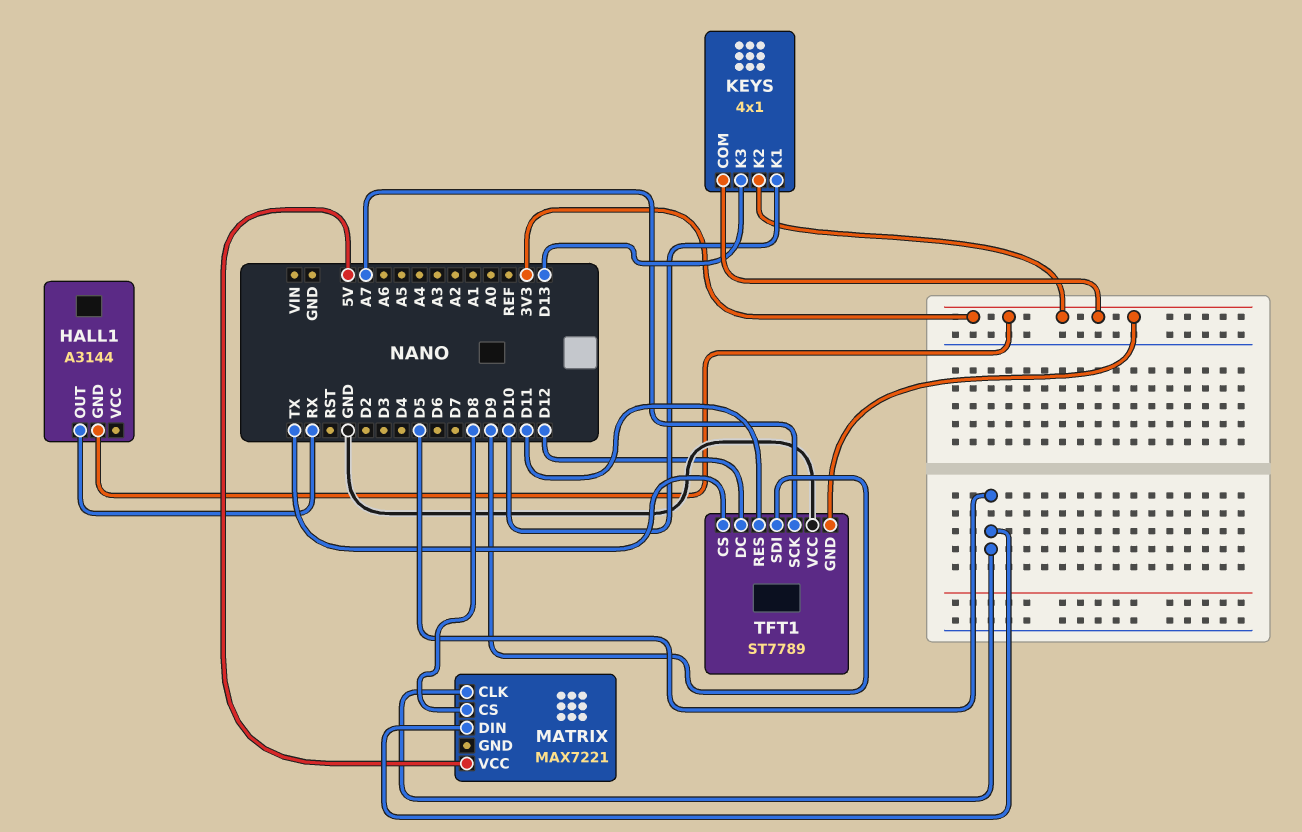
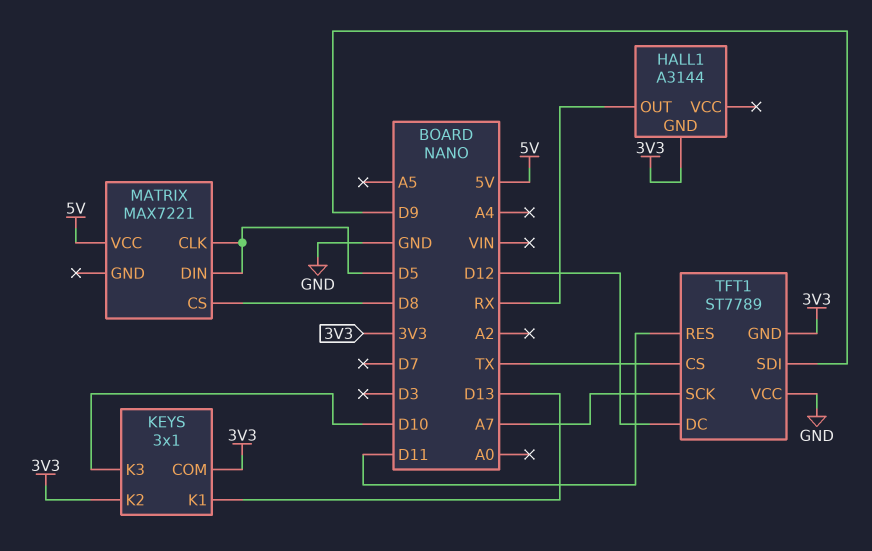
KEYS: 4x1 -> 3x1
KEYS pin K1: D10 -> D13
KEYS pin K3: D13 -> D10

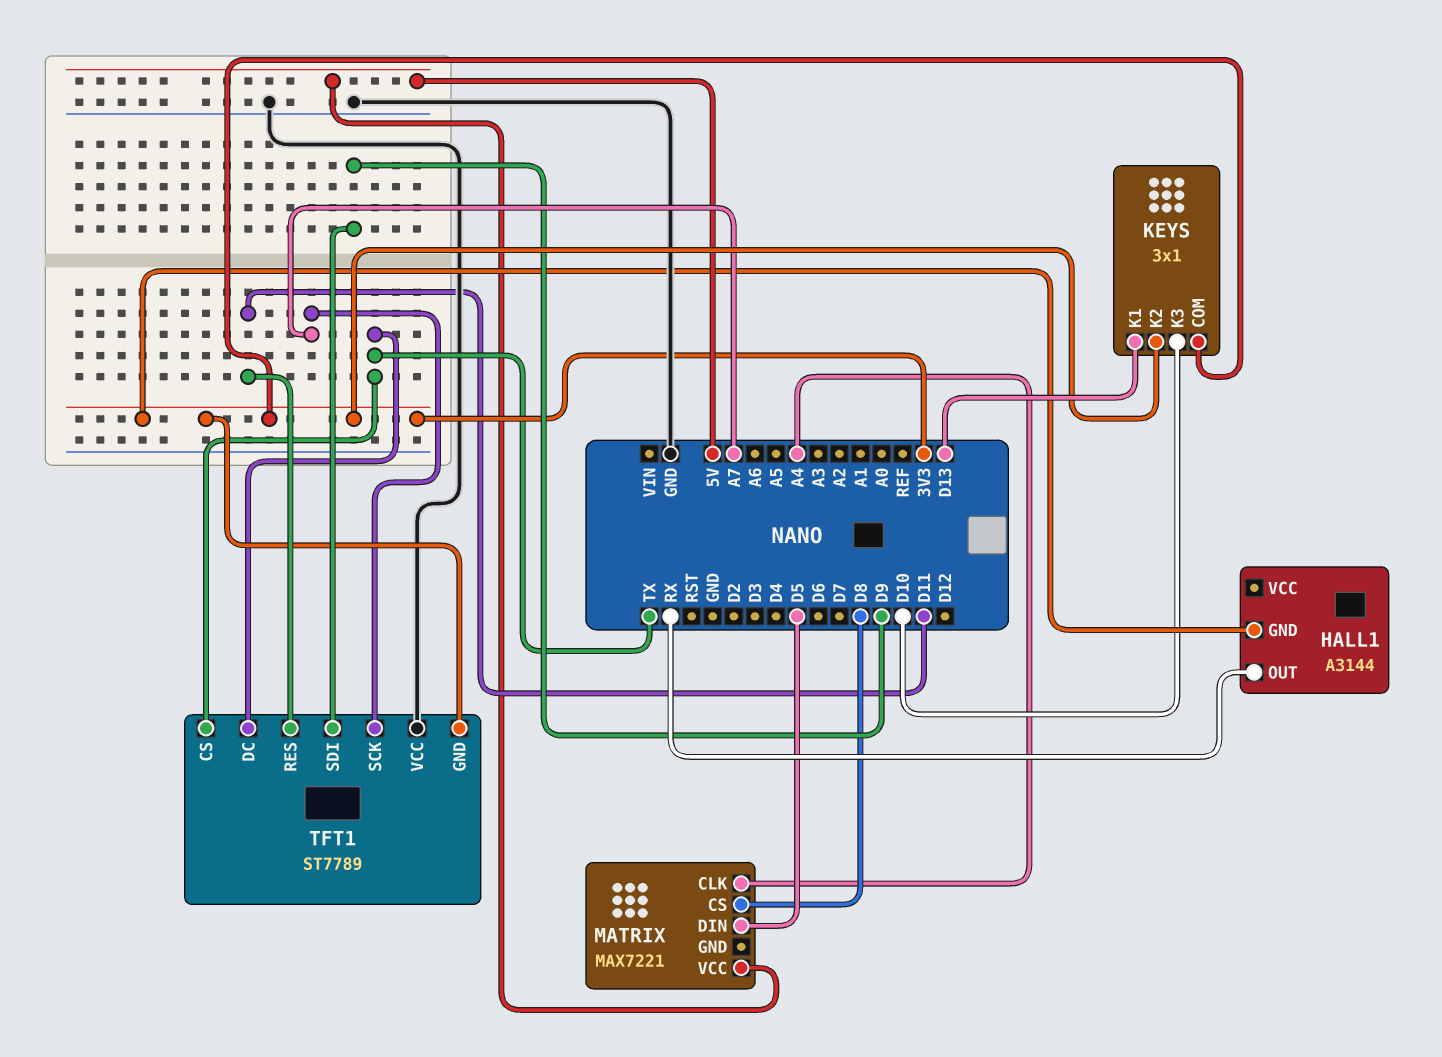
MATRIX pin CLK: D5 -> A4
TFT1 pin DC: D12 -> TX

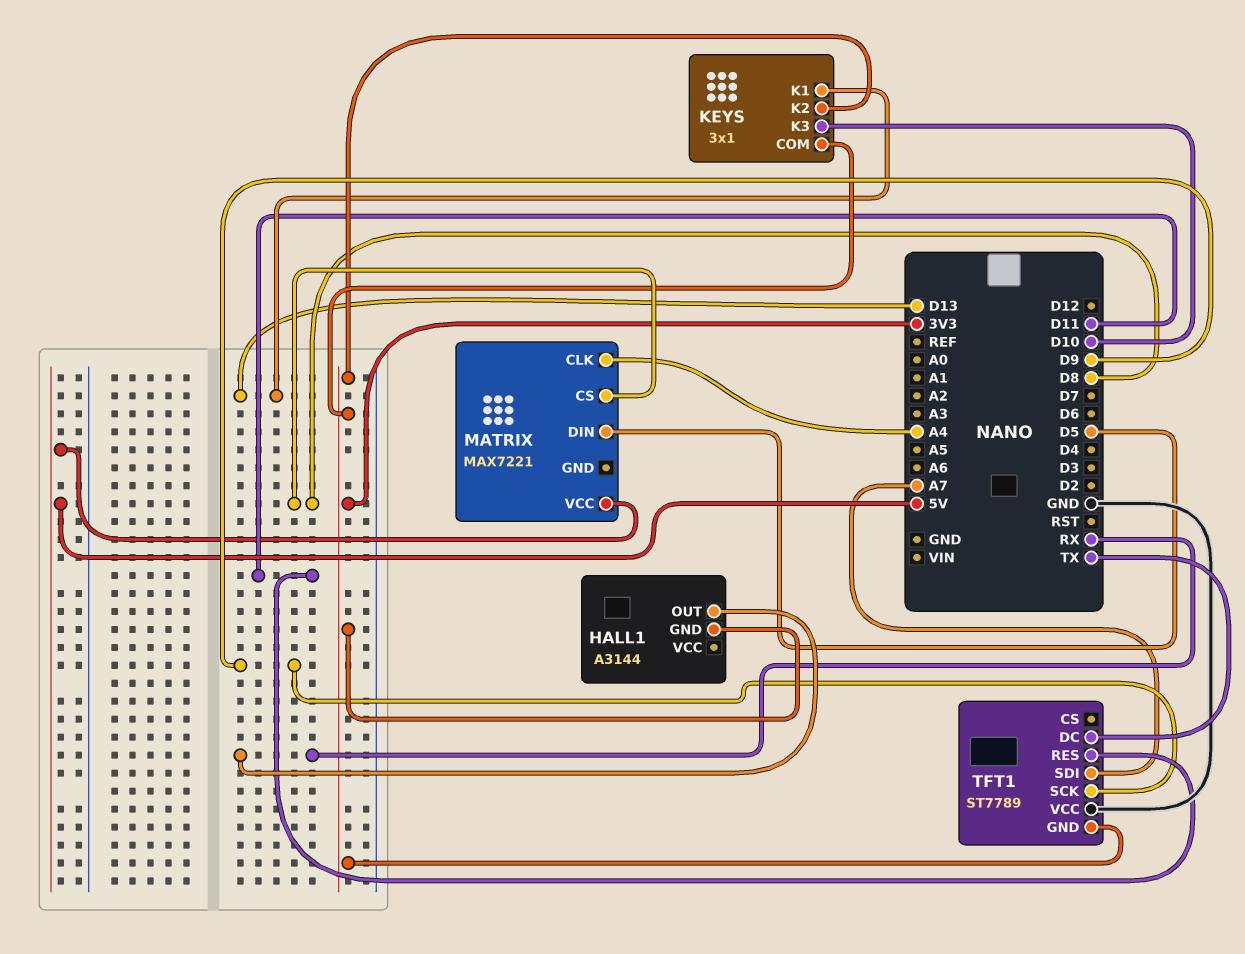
TFT1 pin CS: TX -> none
TFT1 pin SCK: A7 -> D9
TFT1 pin SDI: D9 -> A7

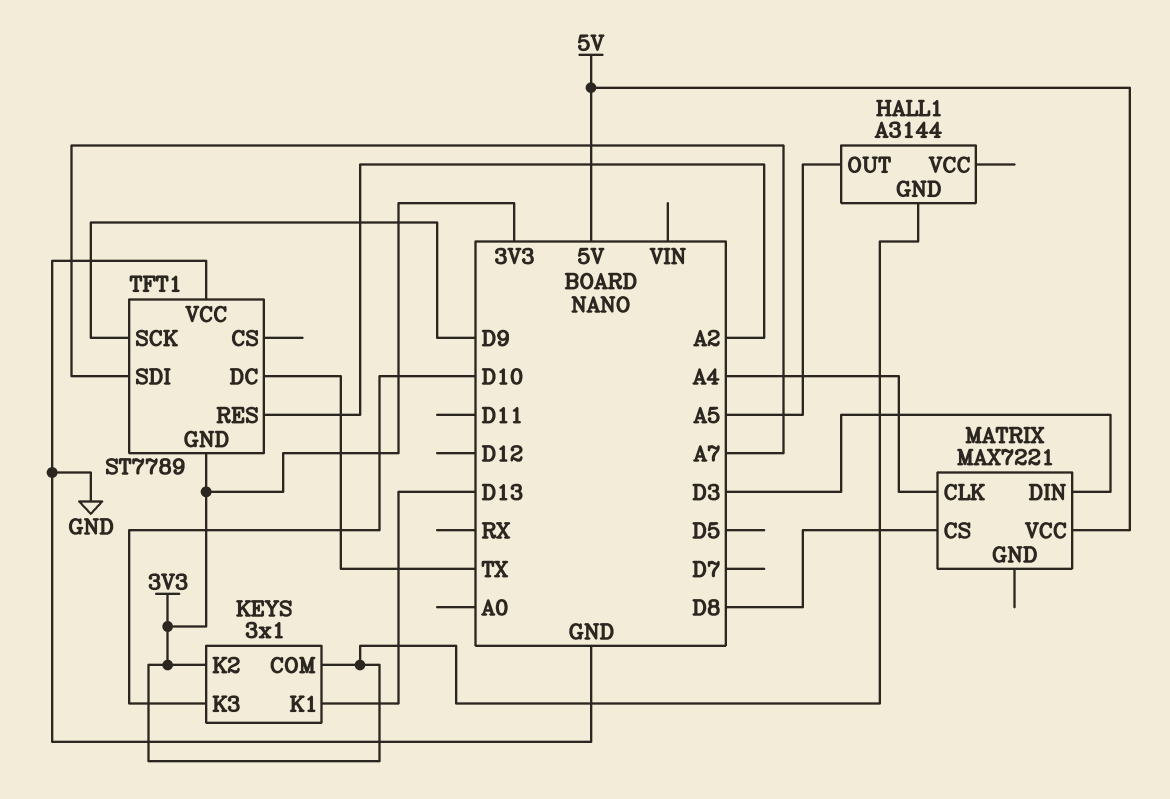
HALL1 pin OUT: RX -> A5
MATRIX pin DIN: D5 -> D3
TFT1 pin RES: D11 -> A2

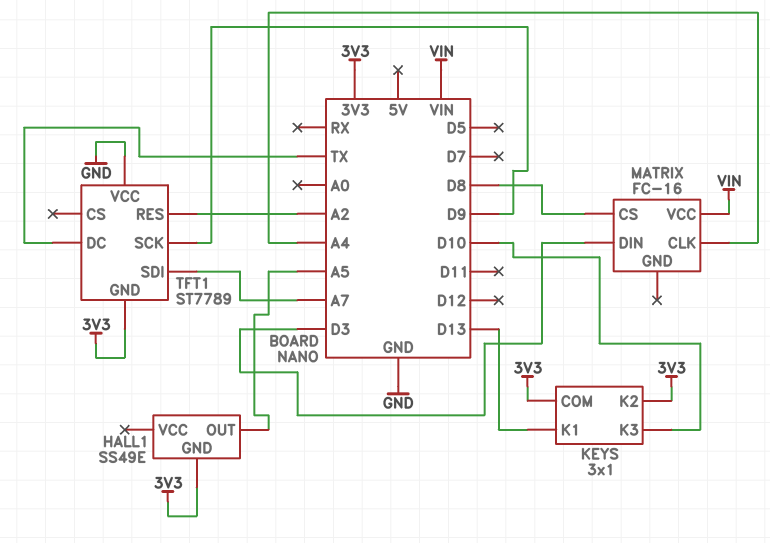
HALL1: A3144 -> SS49E
MATRIX: MAX7221 -> FC-16
MATRIX pin VCC: 5V -> VIN

